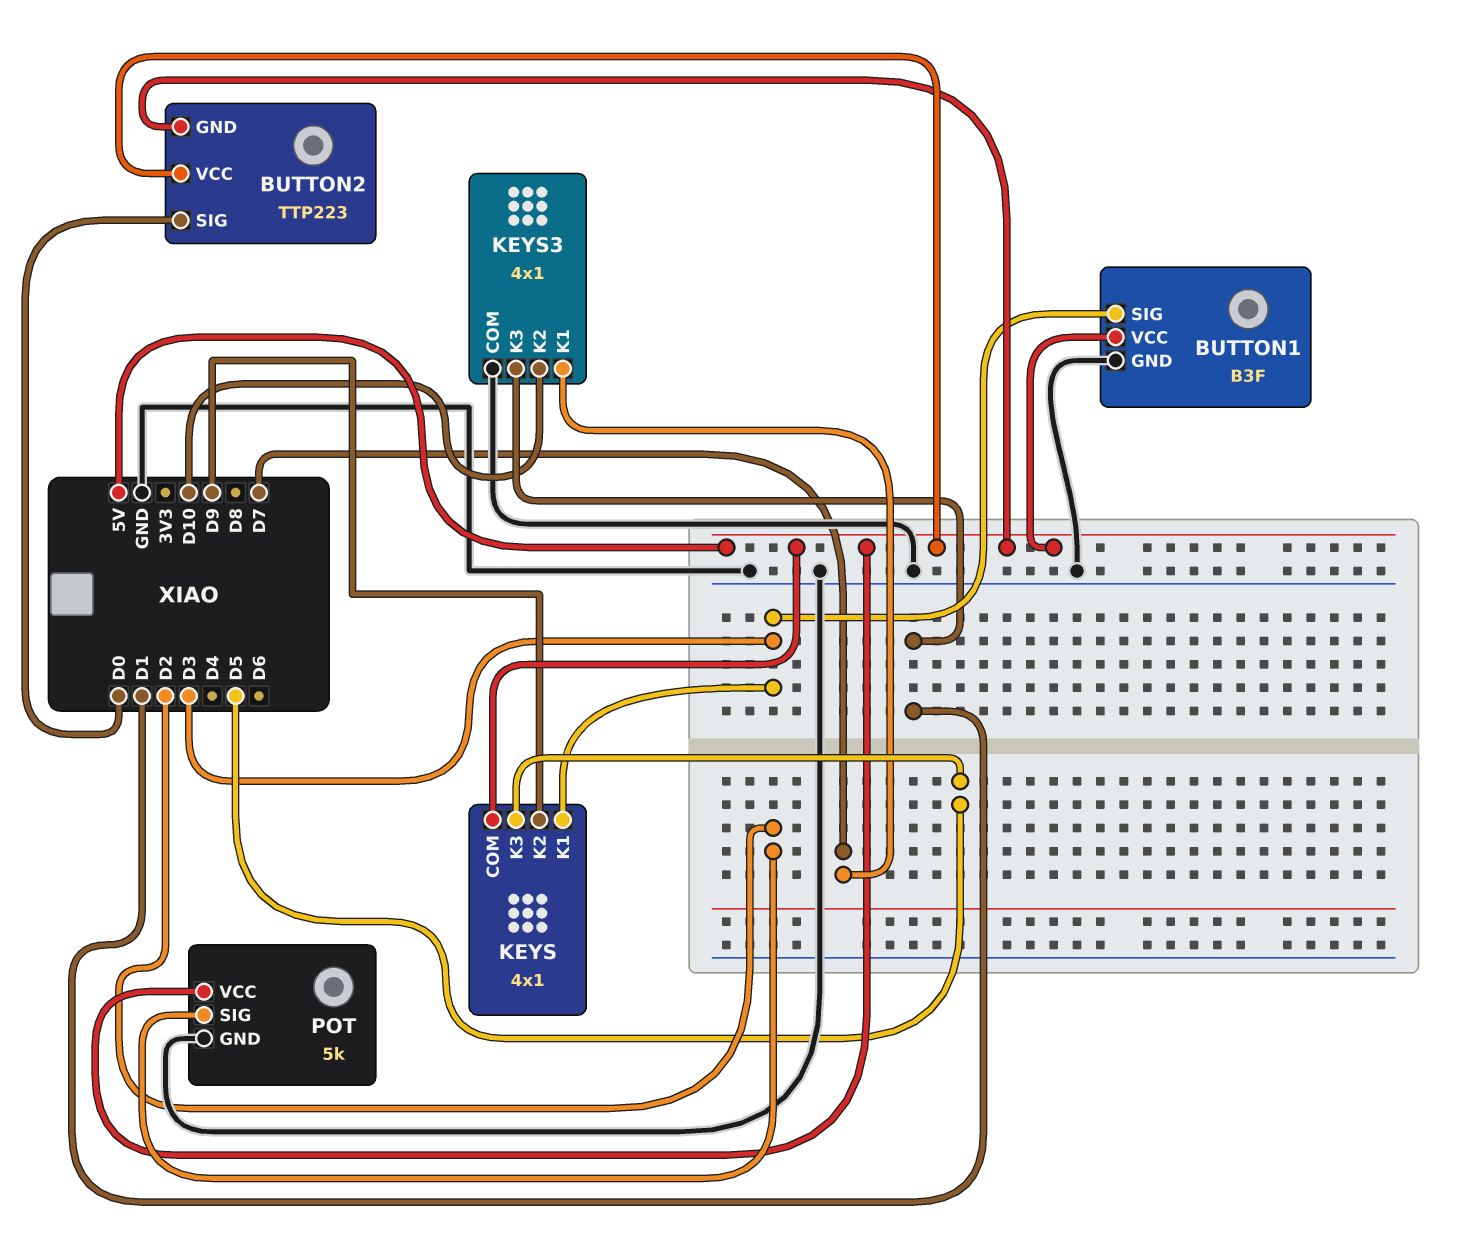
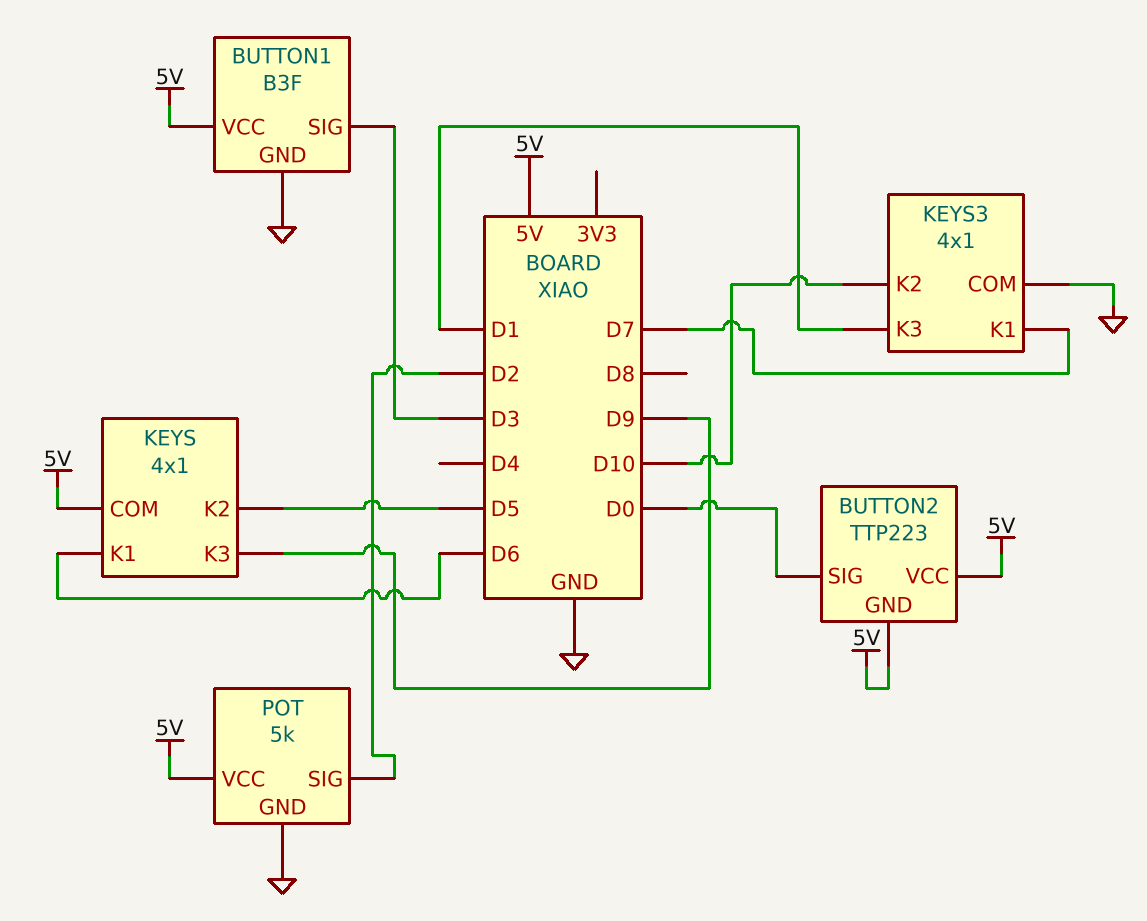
KEYS pin K1: D3 -> D6
KEYS pin K2: D9 -> D5
KEYS pin K3: D5 -> D9

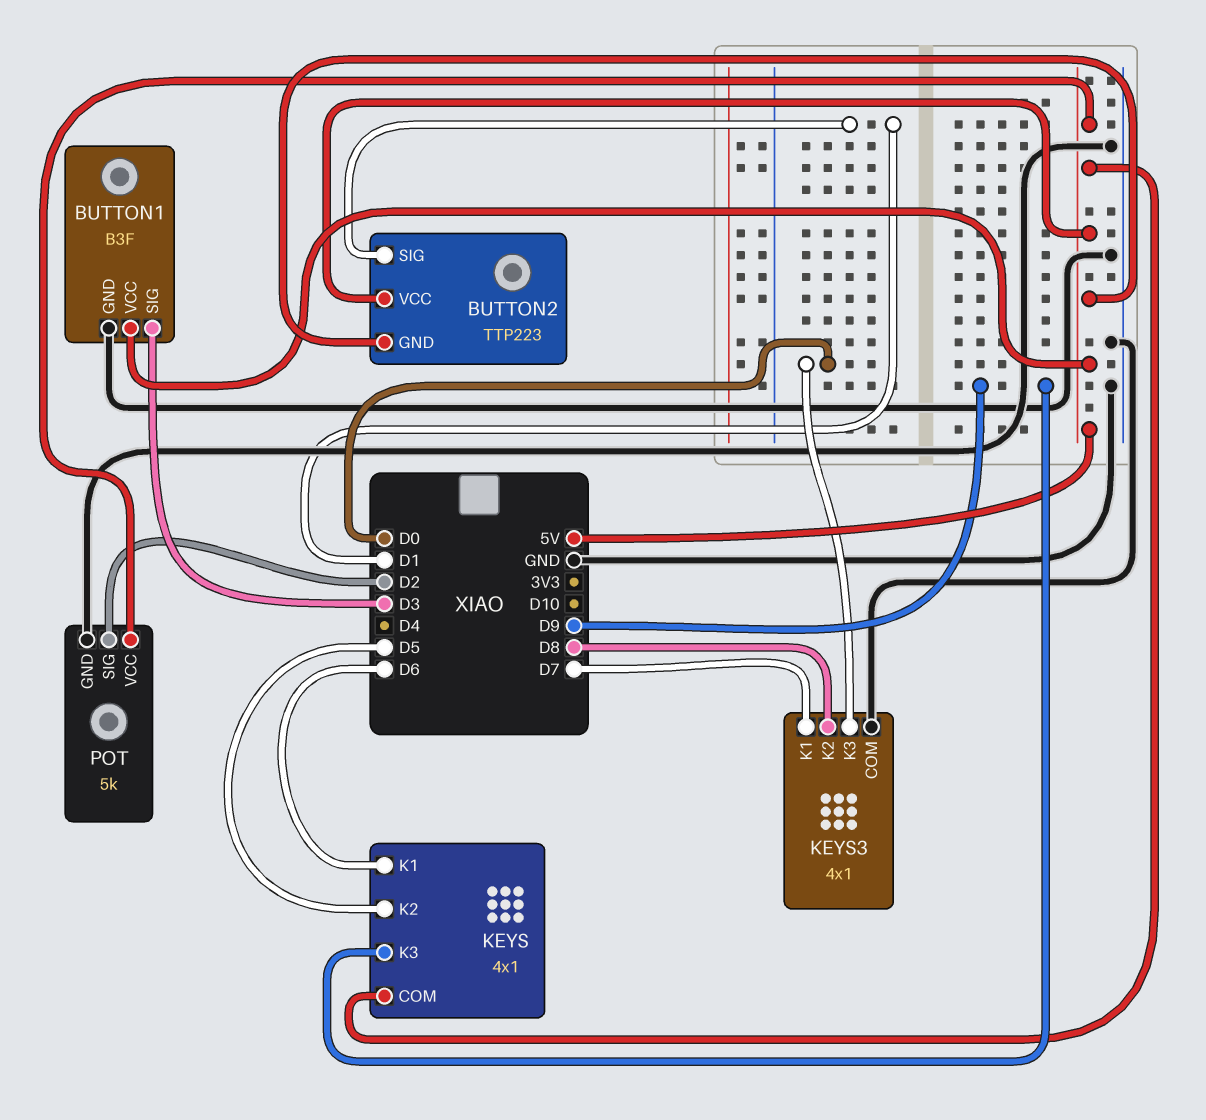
BUTTON2 pin SIG: D0 -> D1
KEYS3 pin K2: D10 -> D8
KEYS3 pin K3: D1 -> D0

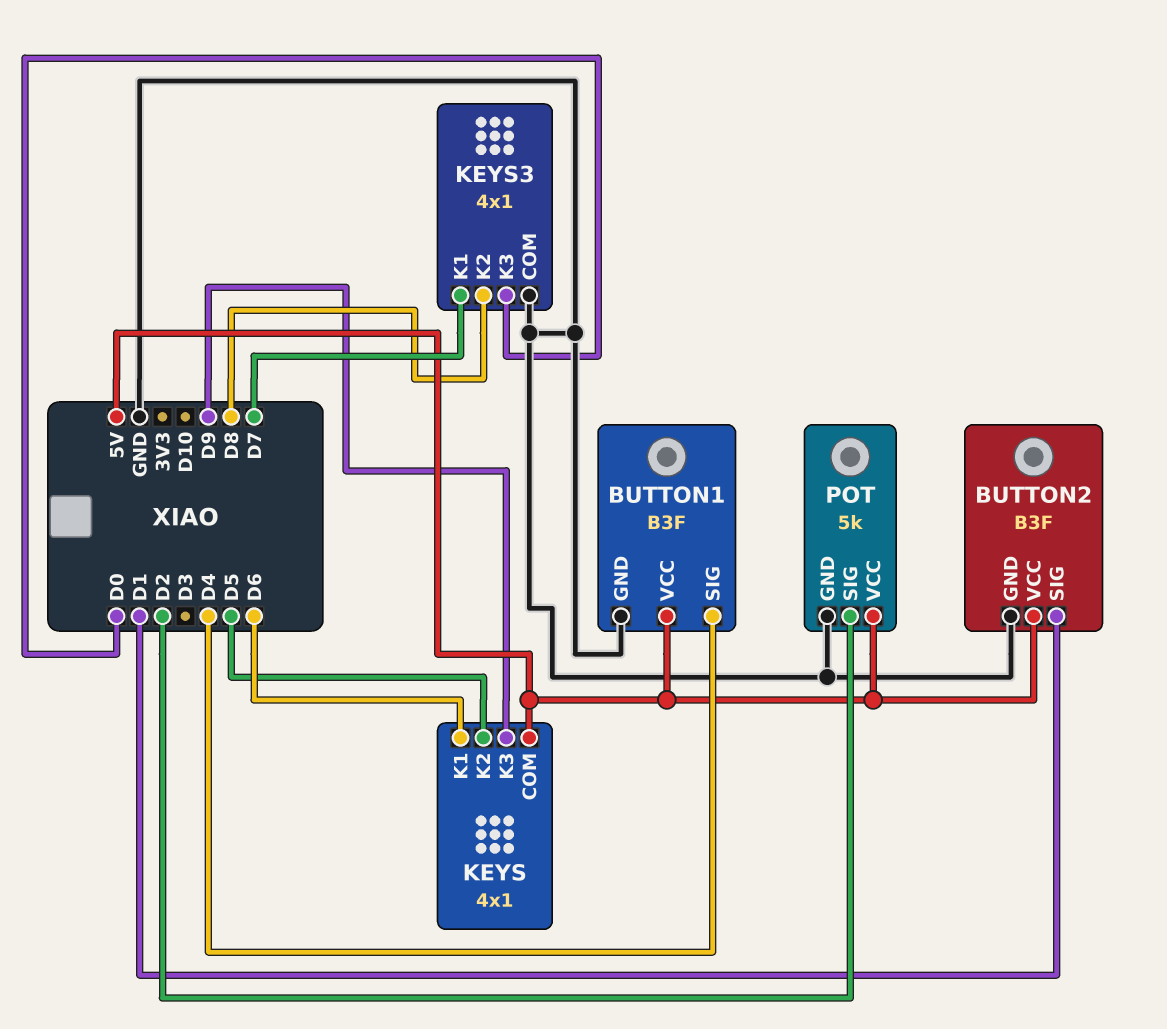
BUTTON1 pin SIG: D3 -> D4
BUTTON2: TTP223 -> B3F
BUTTON2 pin GND: 5V -> GND

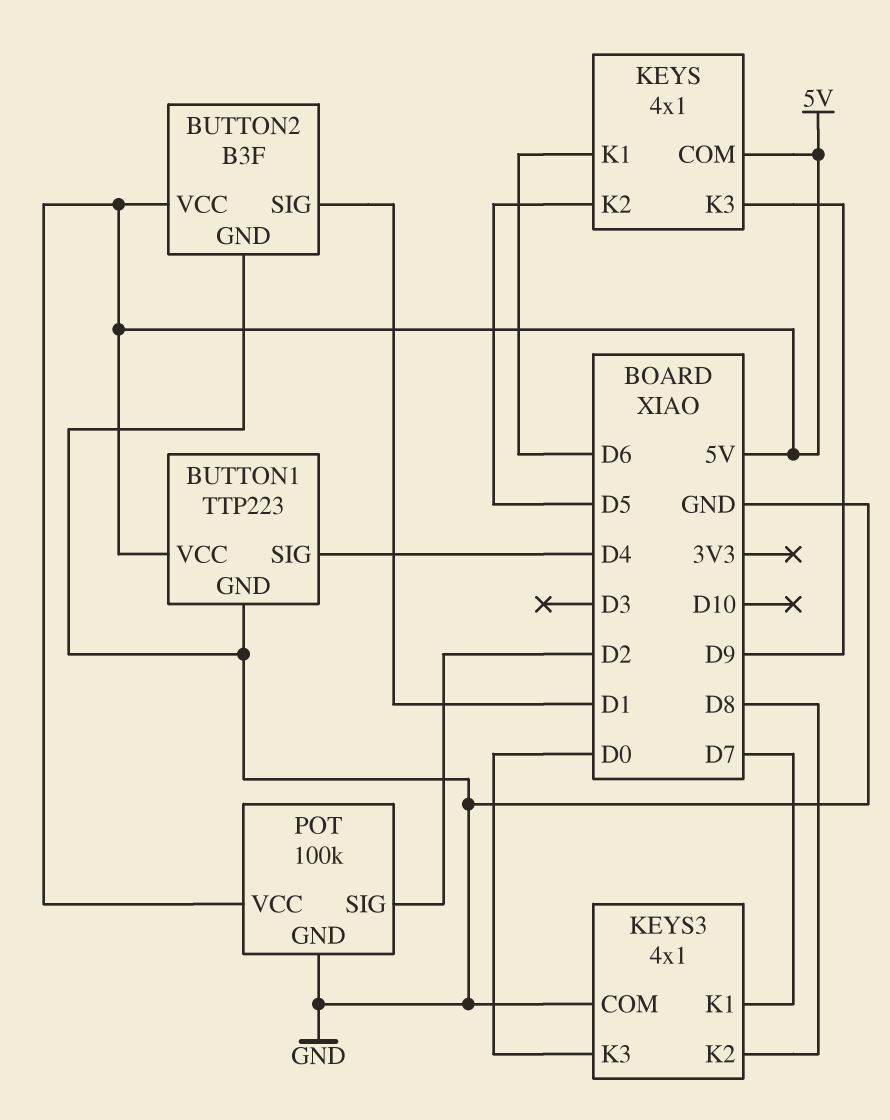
BUTTON1: B3F -> TTP223
POT: 5k -> 100k

